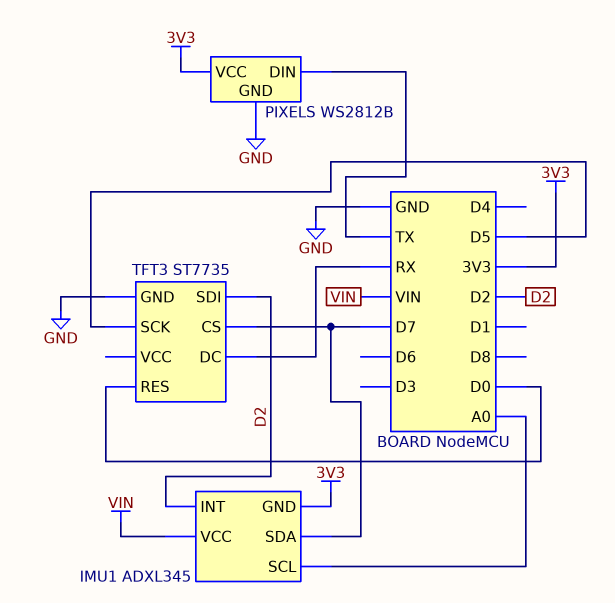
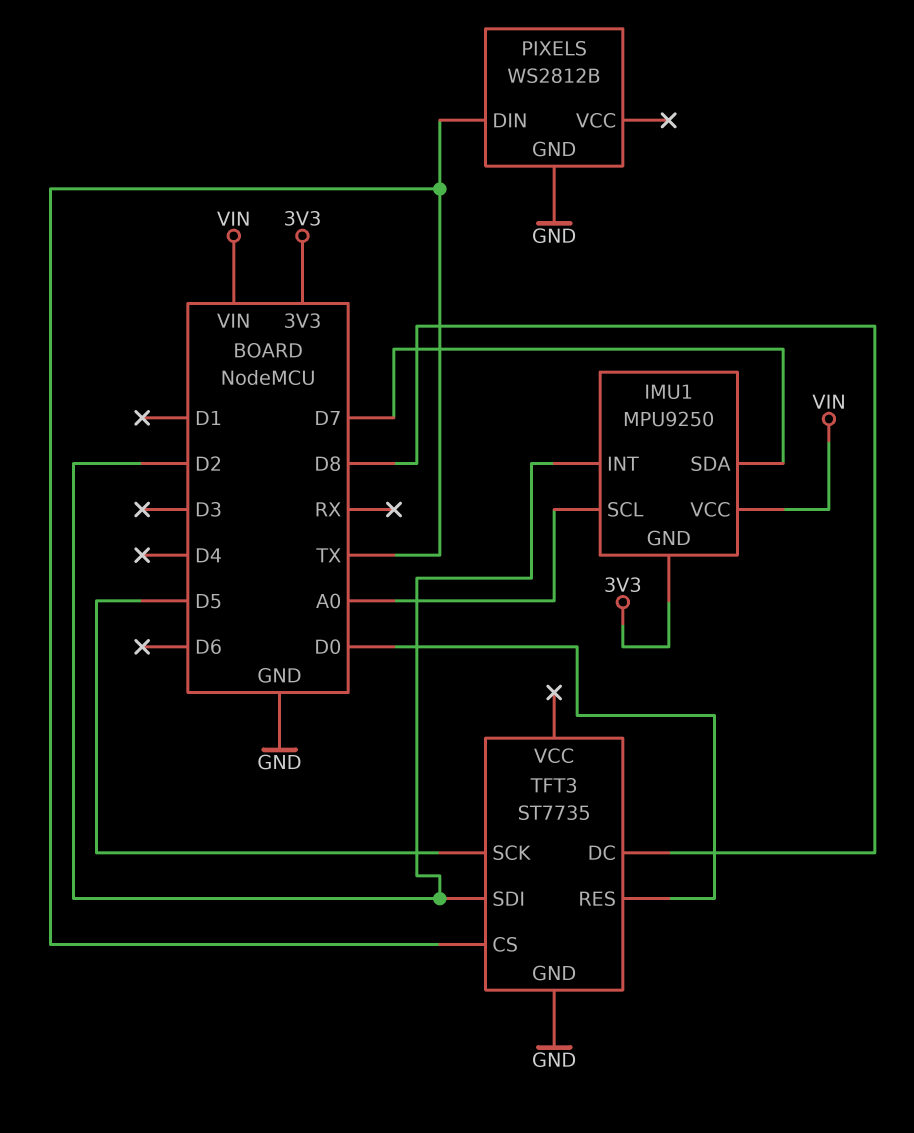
IMU1: ADXL345 -> MPU9250
PIXELS pin VCC: 3V3 -> none
TFT3 pin CS: D7 -> TX
TFT3 pin DC: RX -> D8

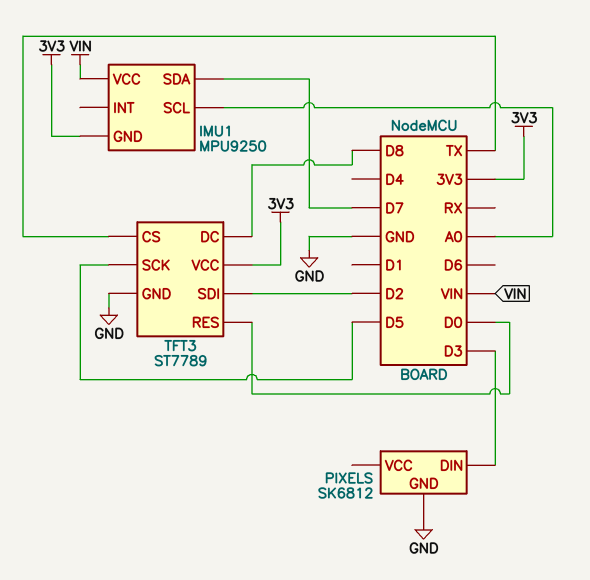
IMU1 pin INT: D2 -> none
PIXELS: WS2812B -> SK6812
PIXELS pin DIN: TX -> D3
TFT3: ST7735 -> ST7789
TFT3 pin VCC: none -> 3V3

